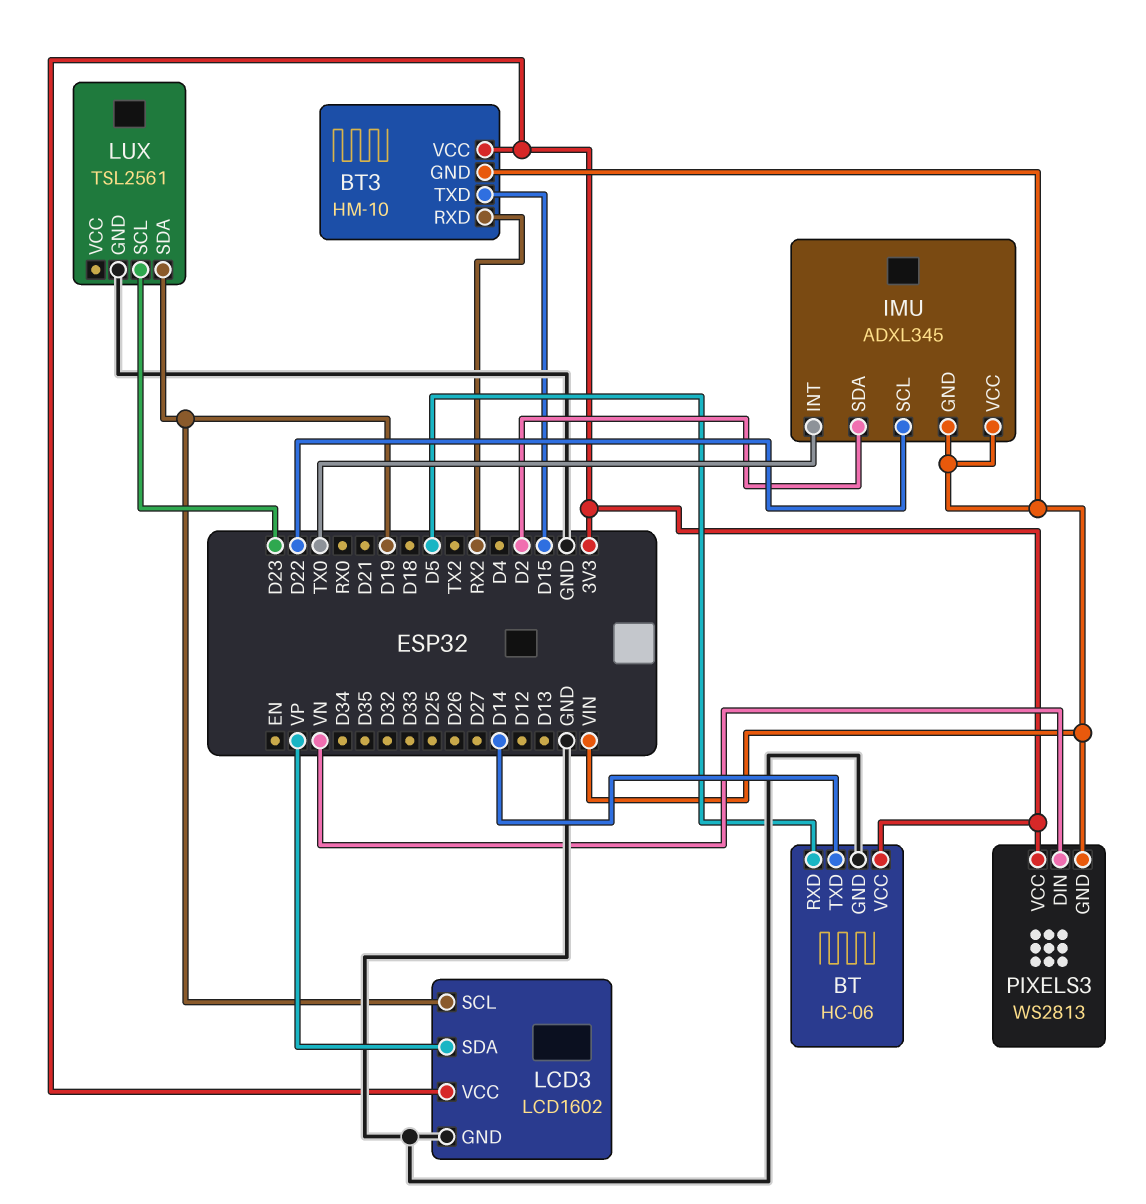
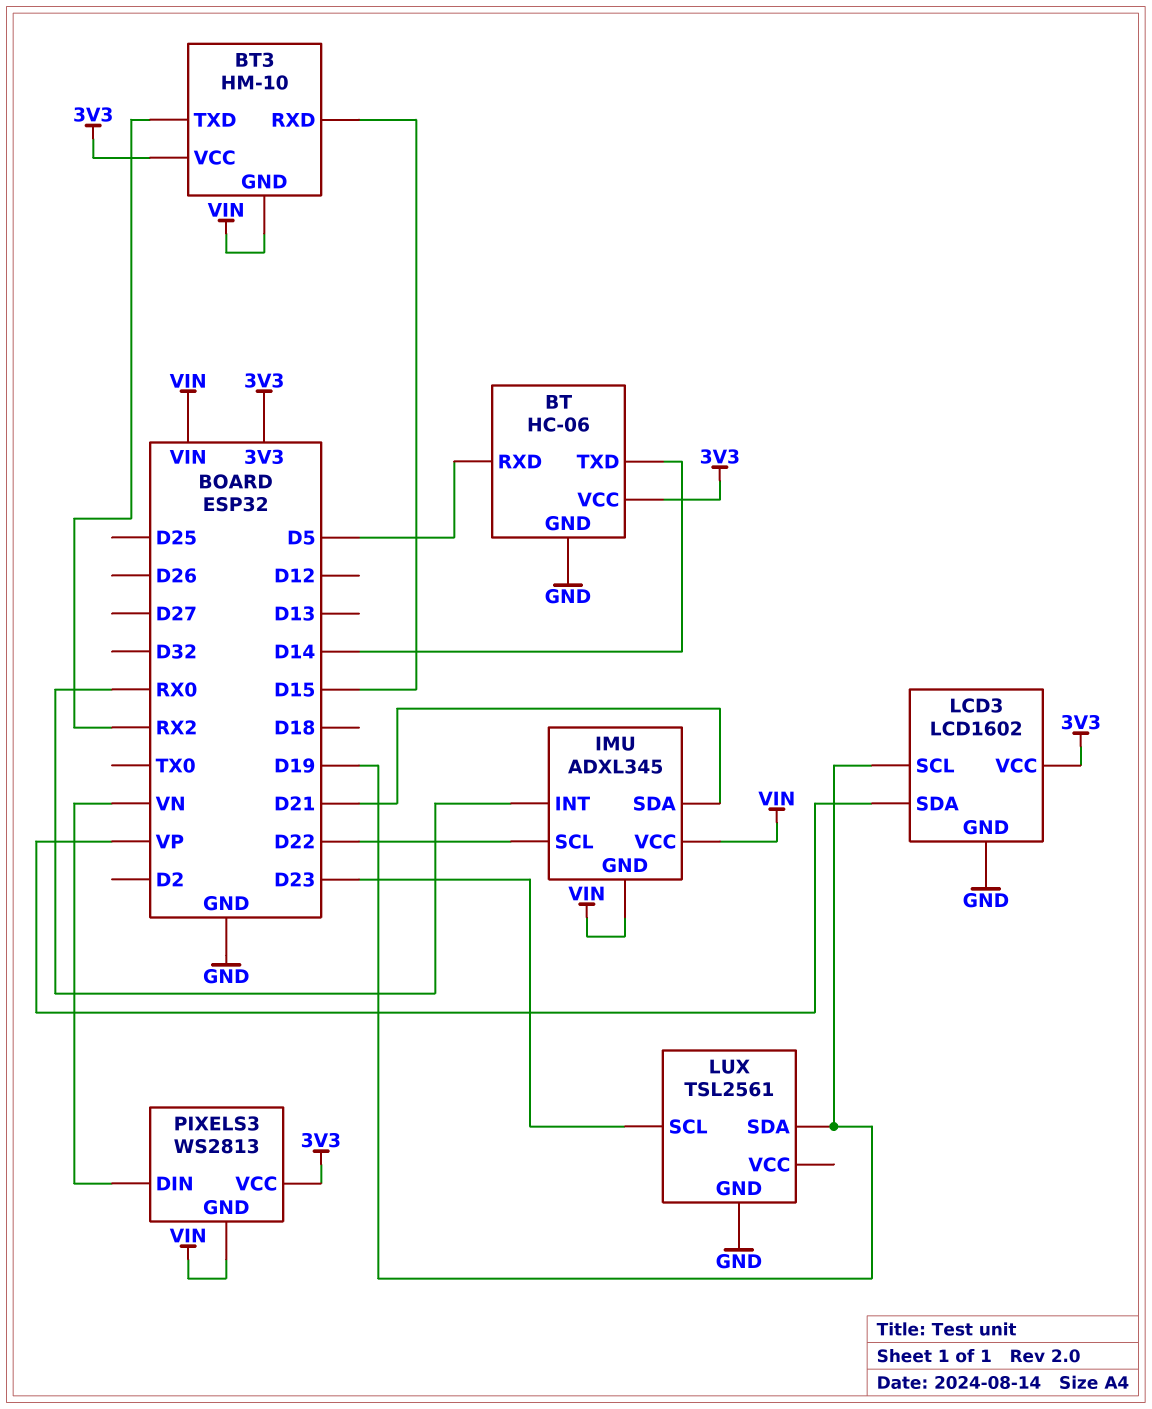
BT3 pin RXD: RX2 -> D15
BT3 pin TXD: D15 -> RX2
IMU pin INT: TX0 -> RX0
IMU pin SDA: D2 -> D21

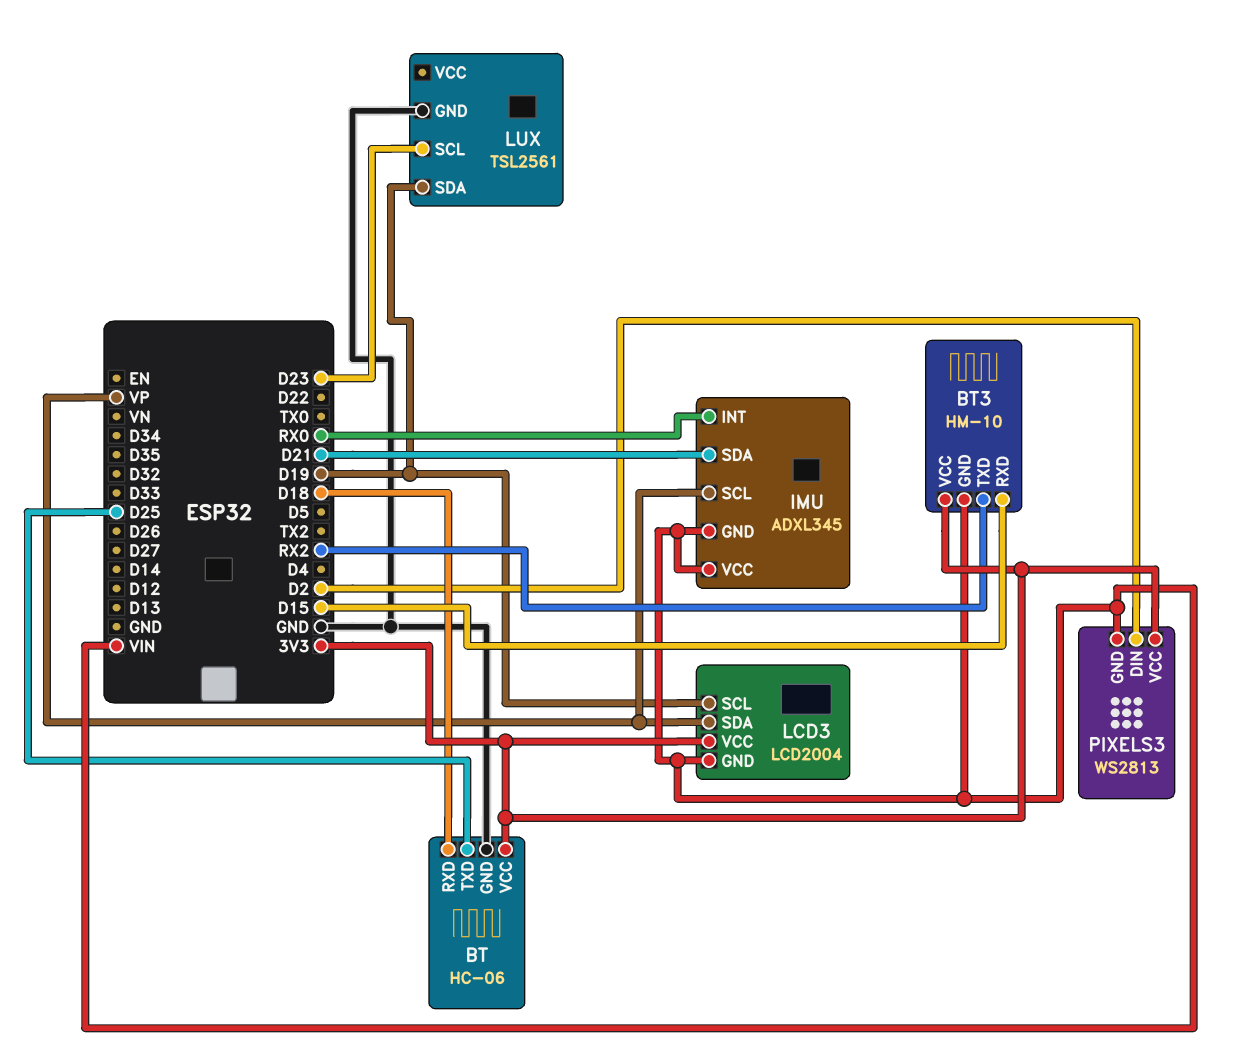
BT pin RXD: D5 -> D18
BT pin TXD: D14 -> D25
IMU pin SCL: D22 -> VP
LCD3: LCD1602 -> LCD2004
LCD3 pin GND: GND -> VIN
PIXELS3 pin DIN: VN -> D2

